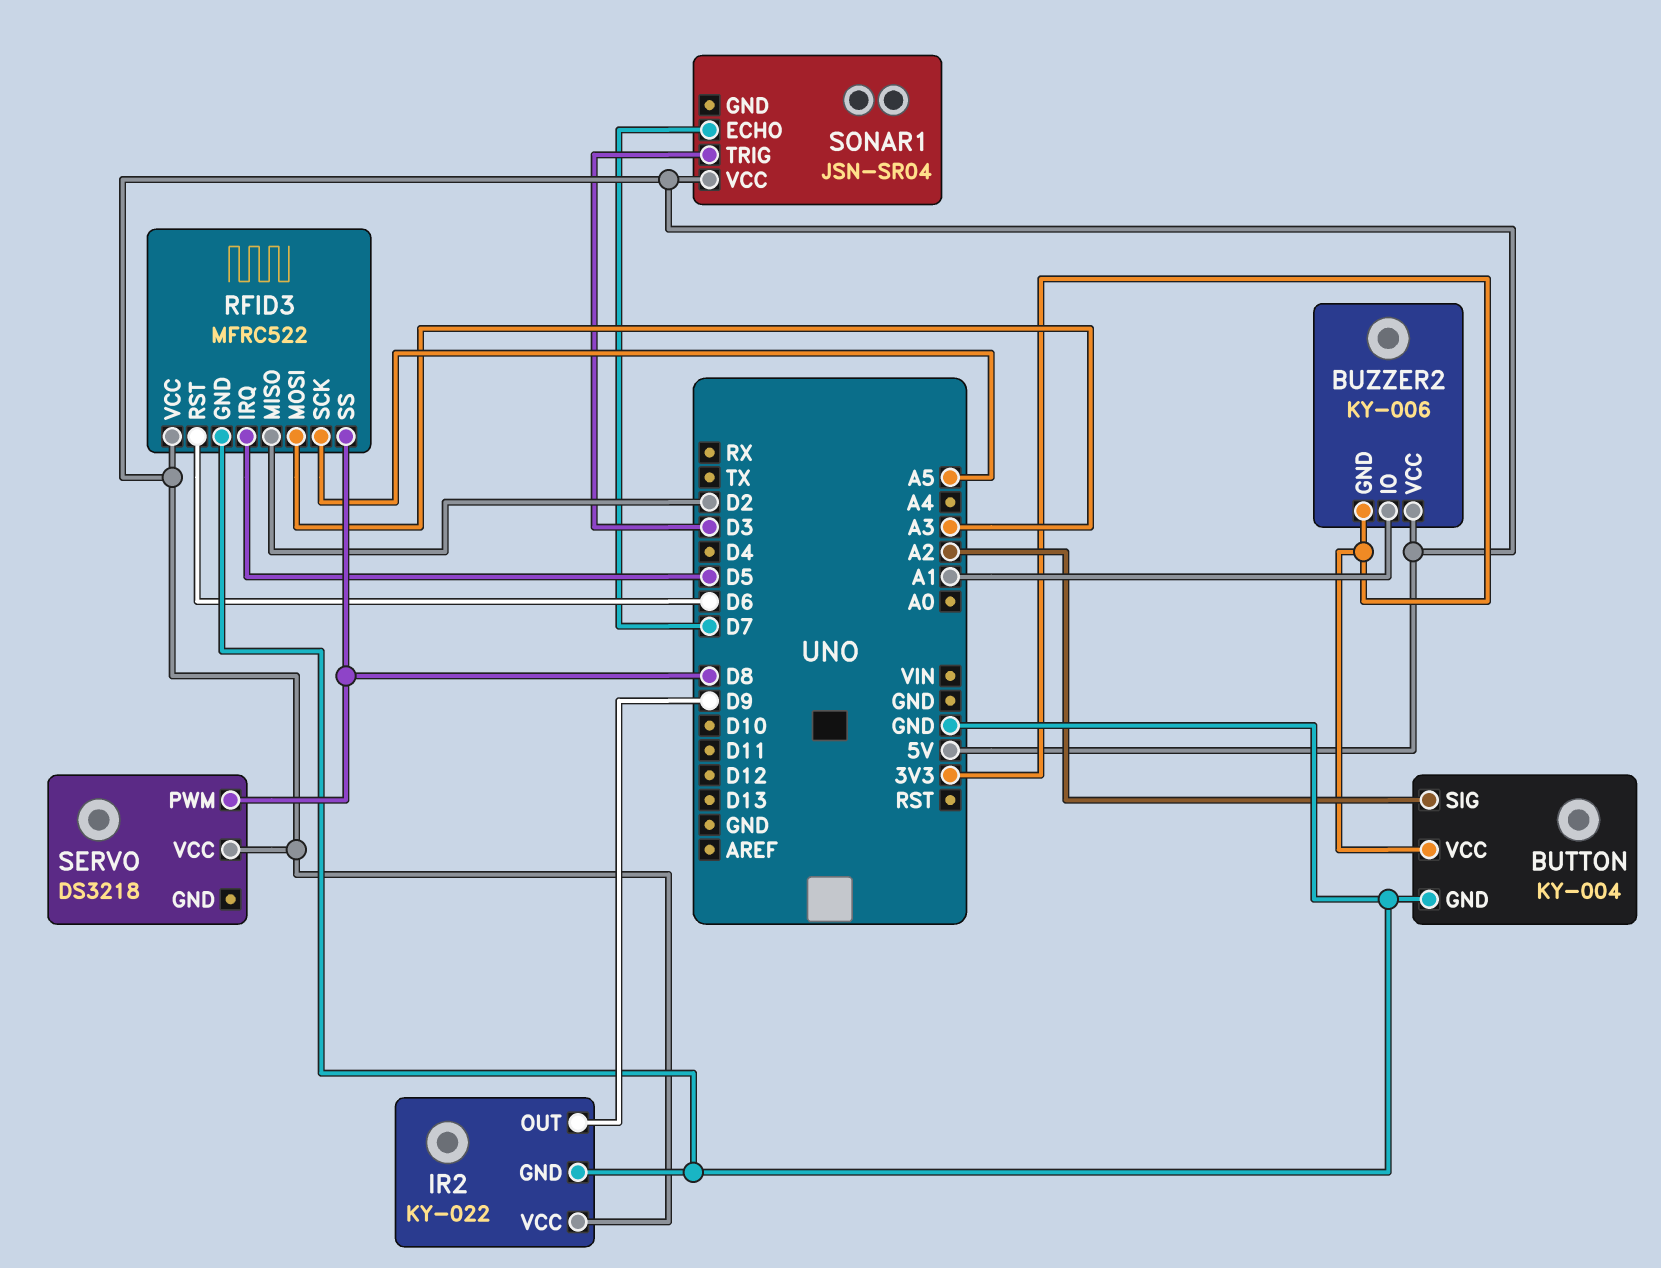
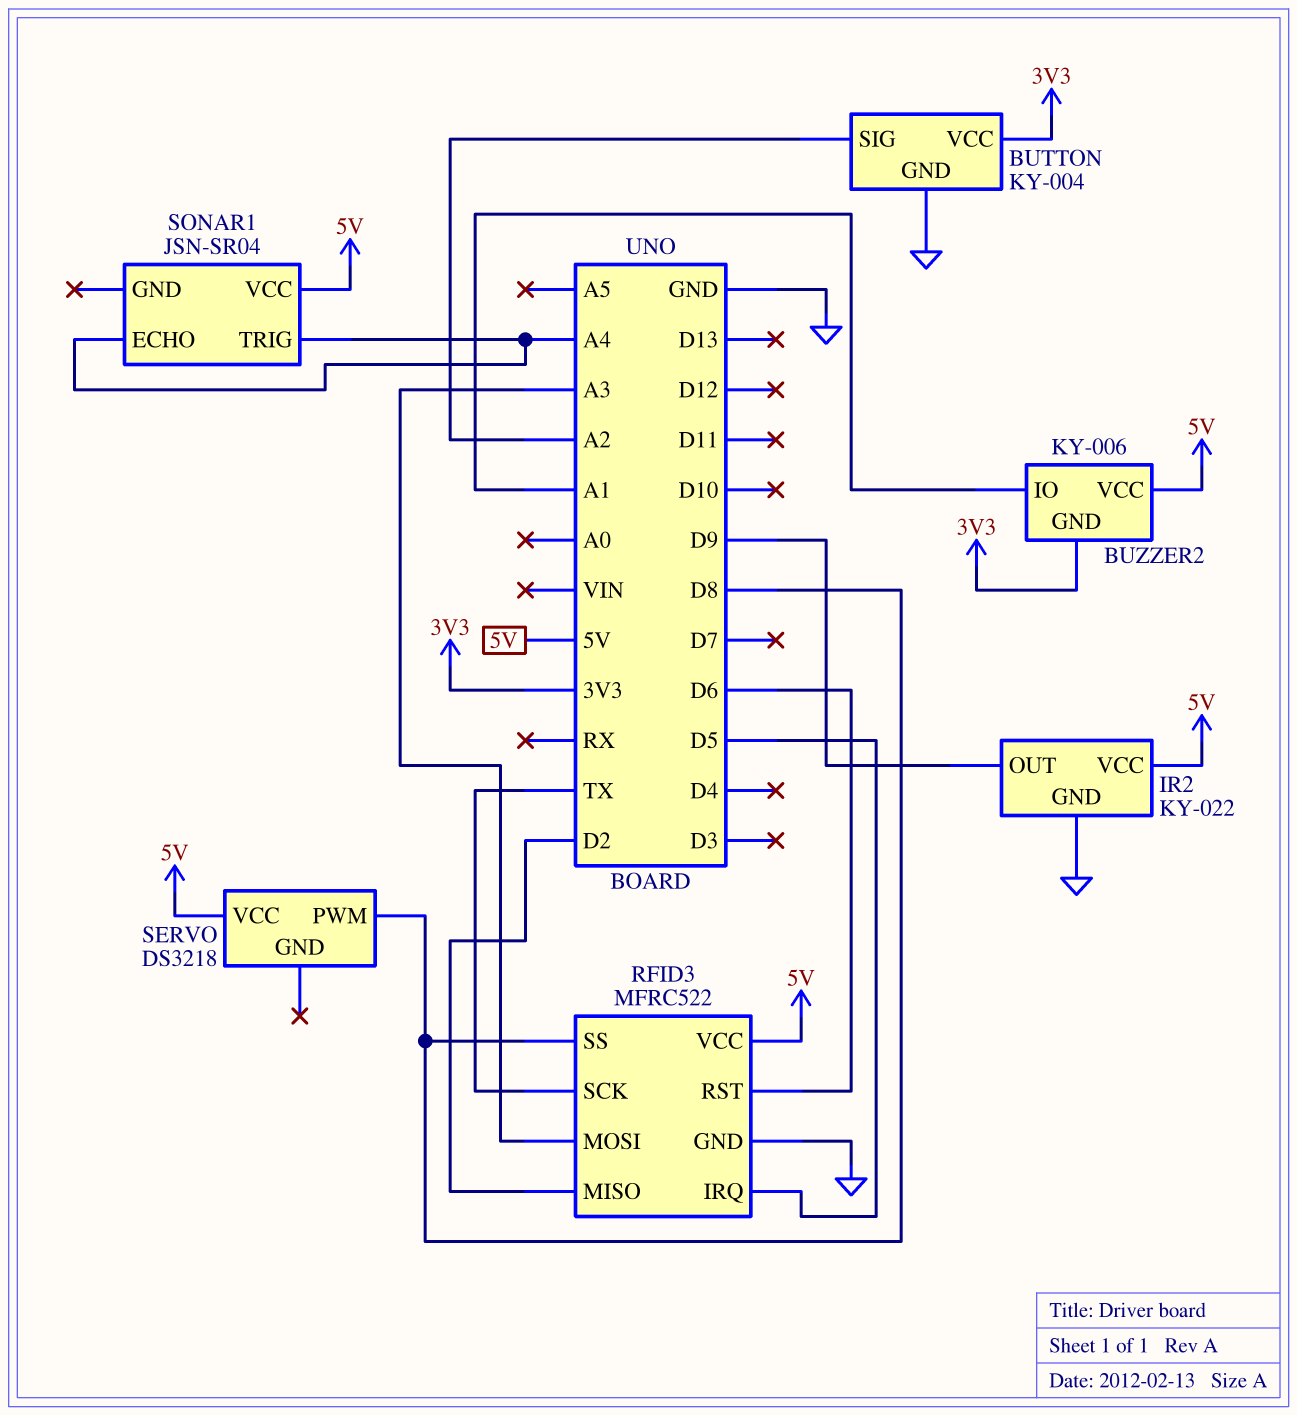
RFID3 pin SCK: A5 -> TX
SONAR1 pin ECHO: D7 -> A4
SONAR1 pin TRIG: D3 -> A4

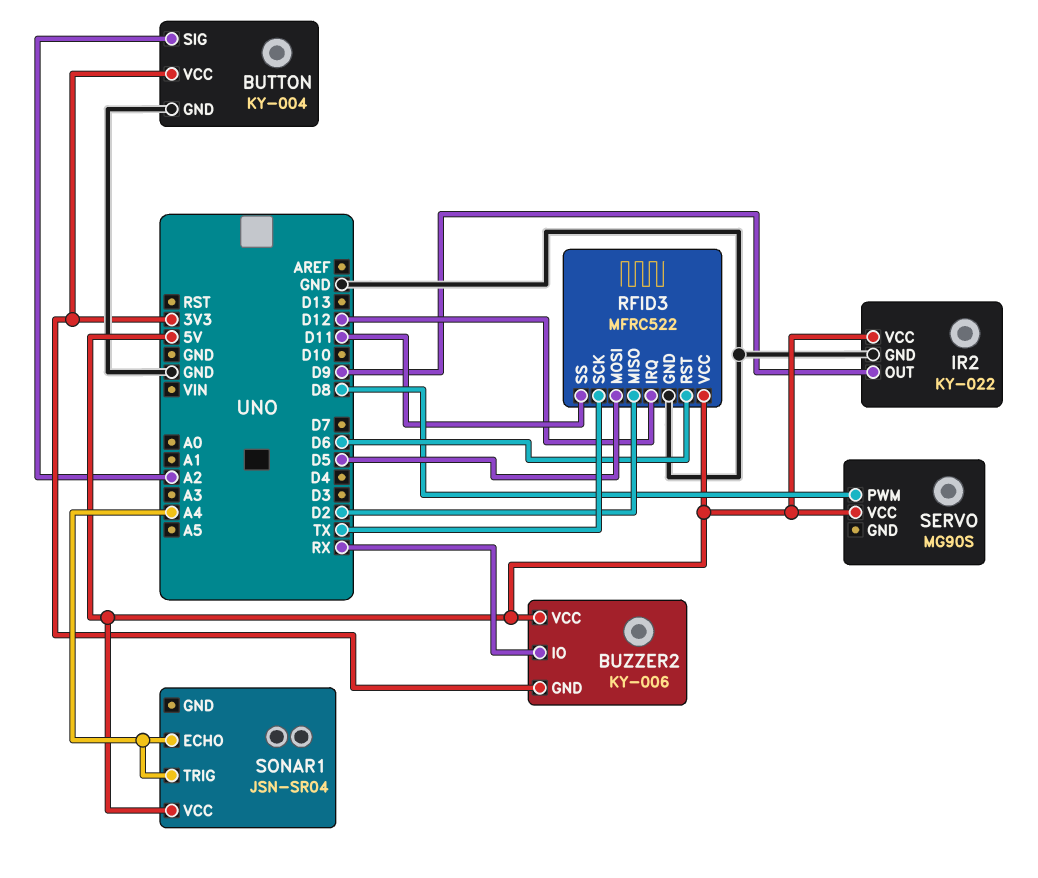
BUZZER2 pin IO: A1 -> RX
RFID3 pin IRQ: D5 -> D12
RFID3 pin MOSI: A3 -> D5
RFID3 pin SS: D8 -> D11
SERVO: DS3218 -> MG90S

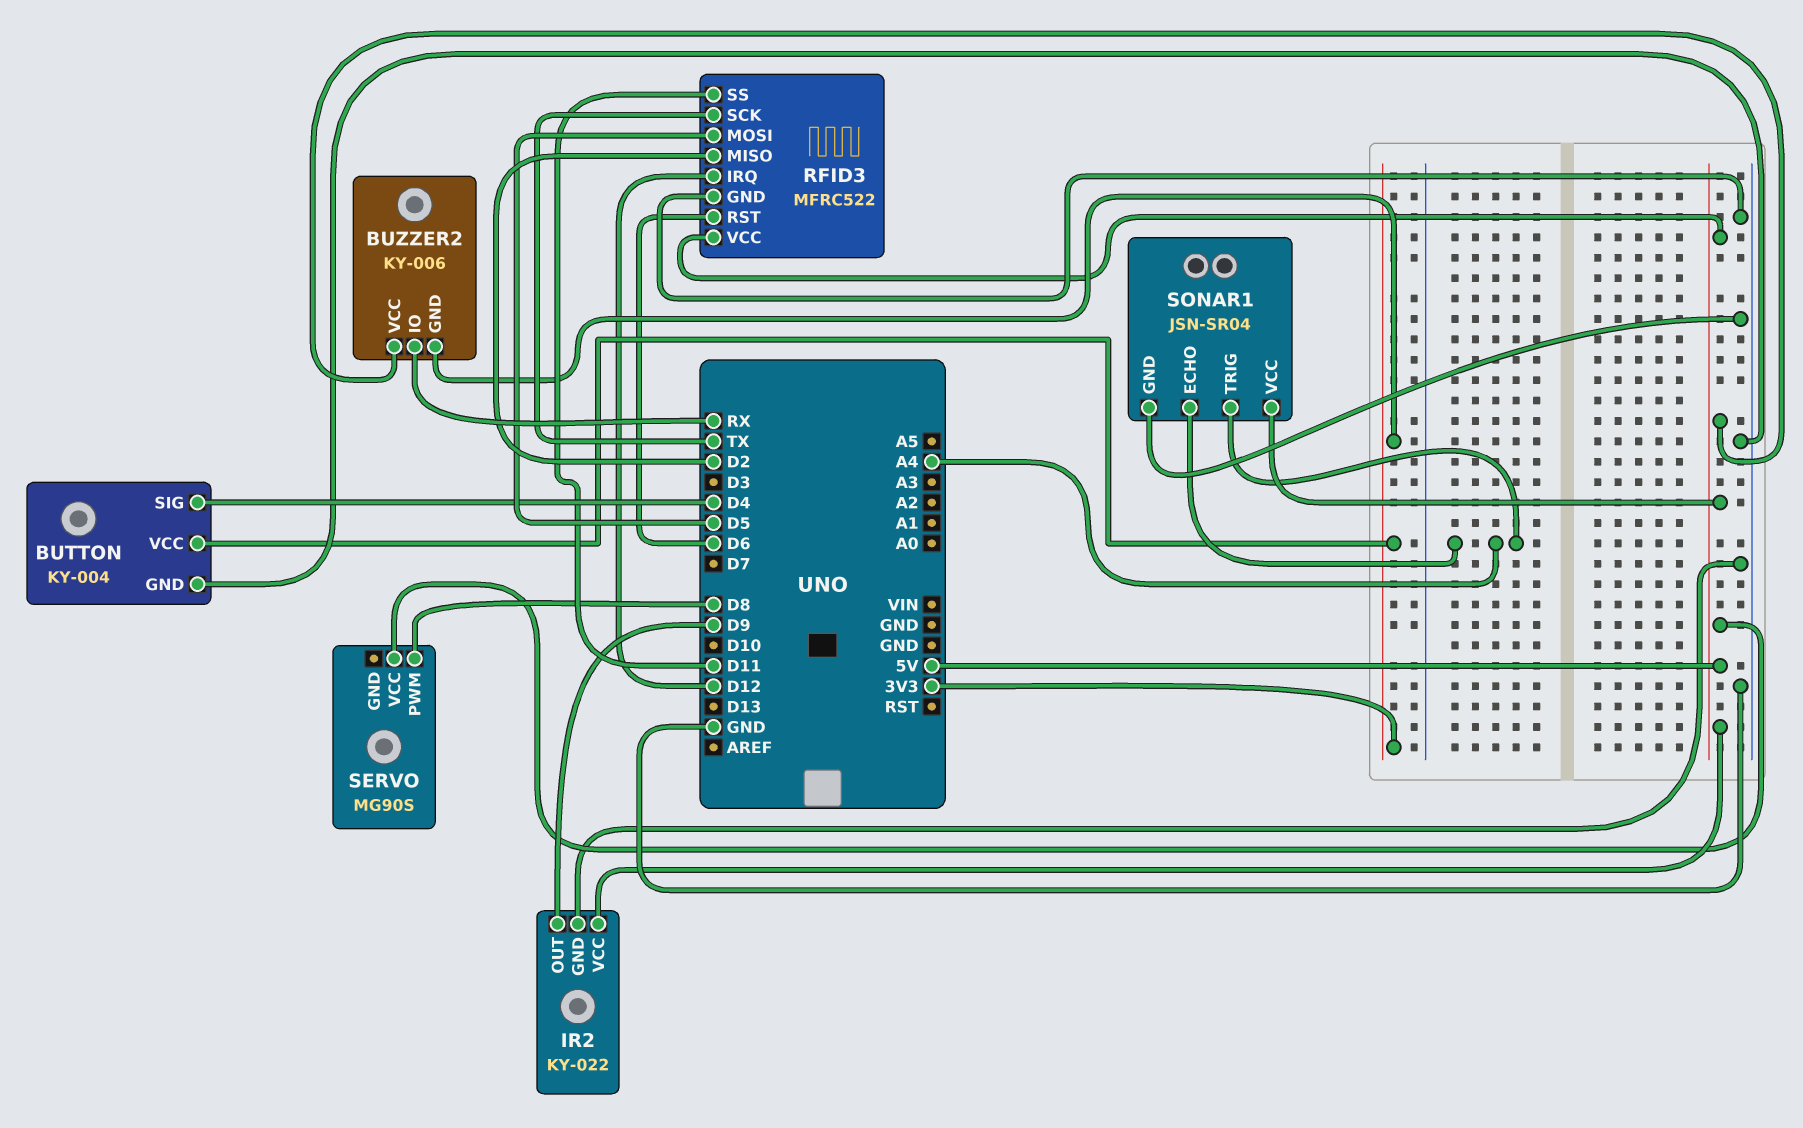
BUTTON pin SIG: A2 -> D4
SONAR1 pin GND: none -> GND

